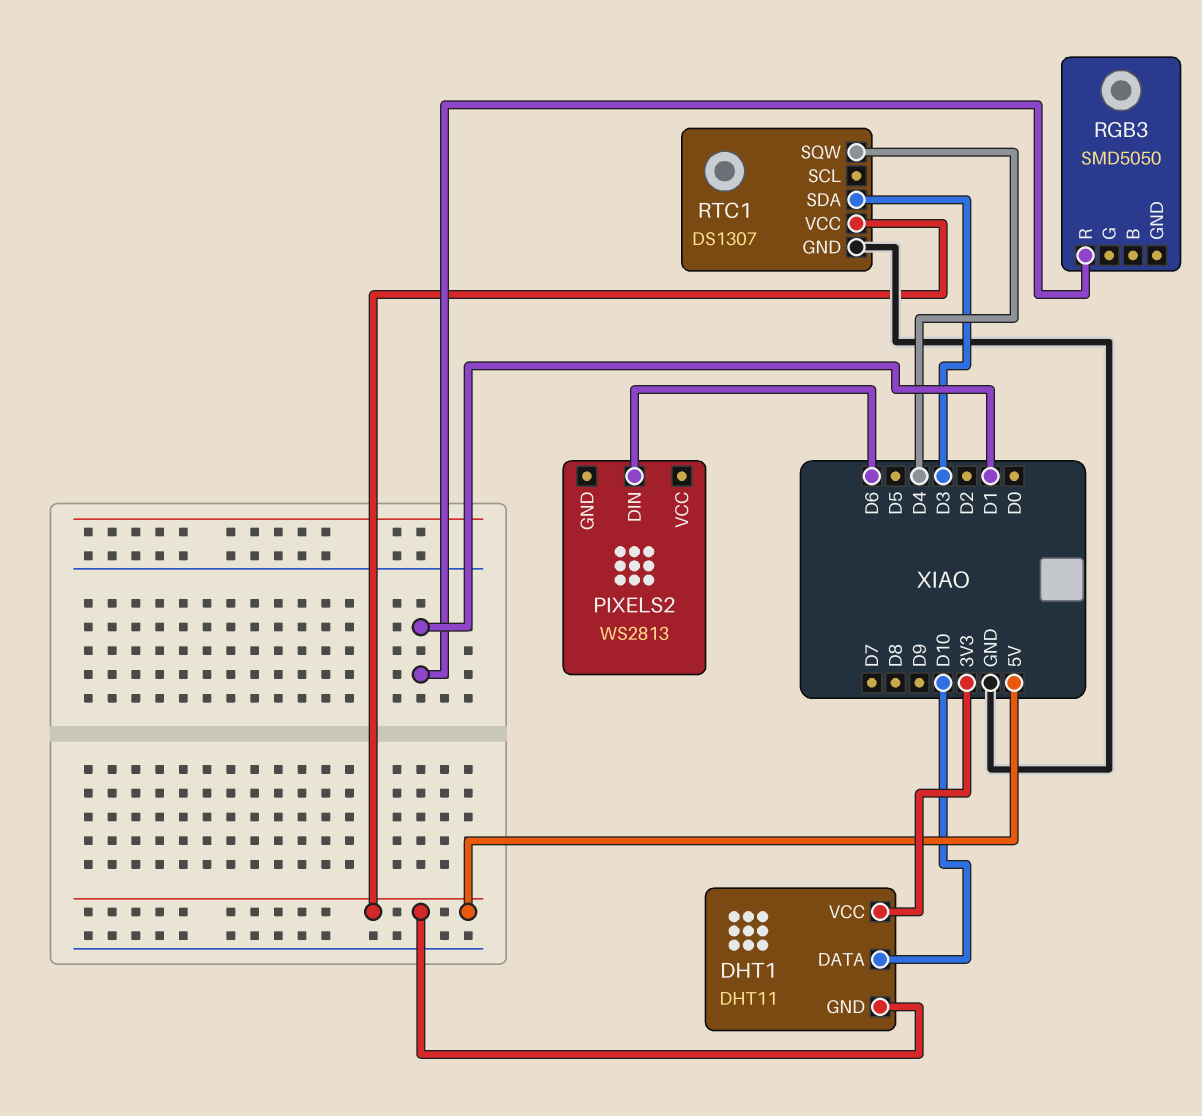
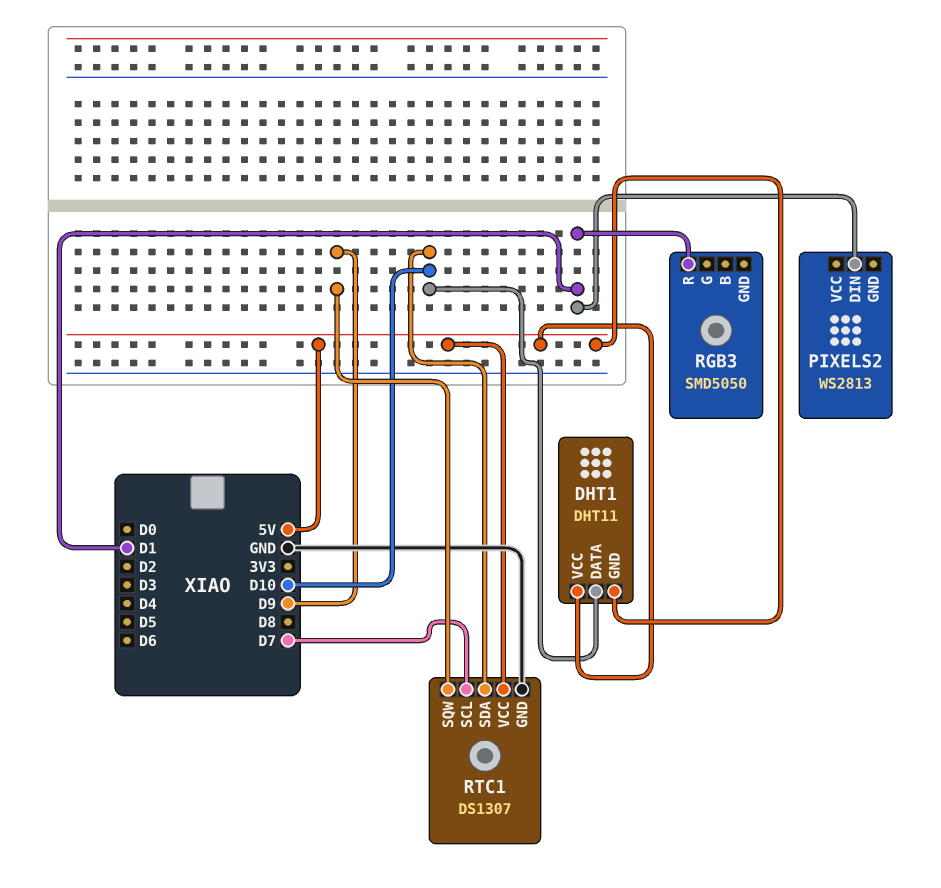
DHT1 pin VCC: 3V3 -> 5V
PIXELS2 pin DIN: D6 -> D1
RTC1 pin SCL: none -> D7
RTC1 pin SDA: D3 -> D10
RTC1 pin SQW: D4 -> D9

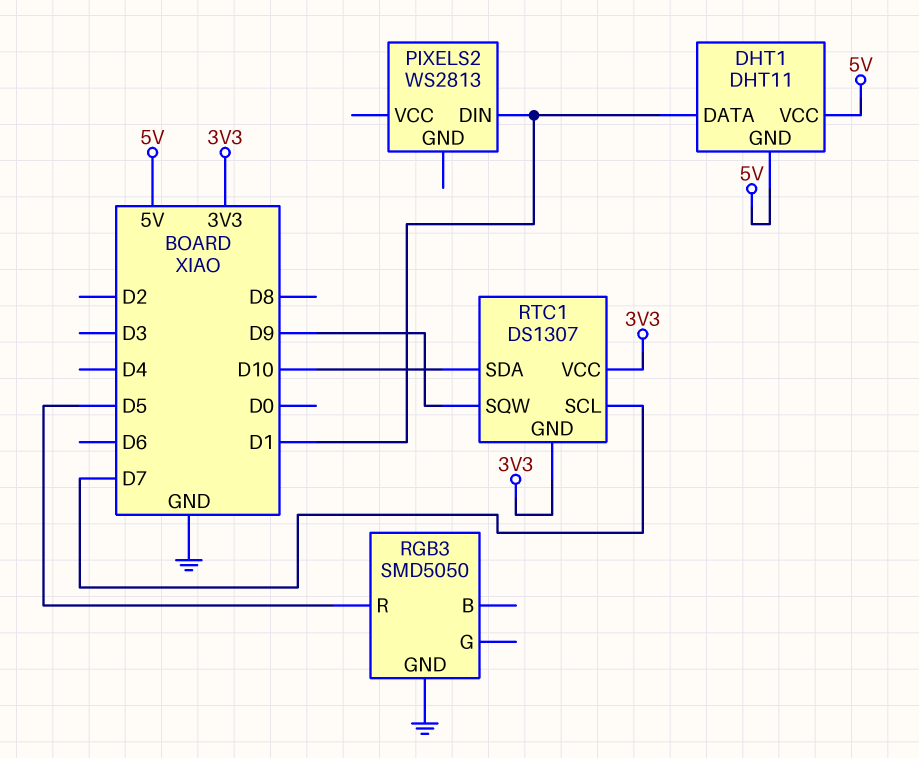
DHT1 pin DATA: D10 -> D1
RGB3 pin GND: none -> GND
RGB3 pin R: D1 -> D5
RTC1 pin GND: GND -> 3V3
RTC1 pin VCC: 5V -> 3V3

